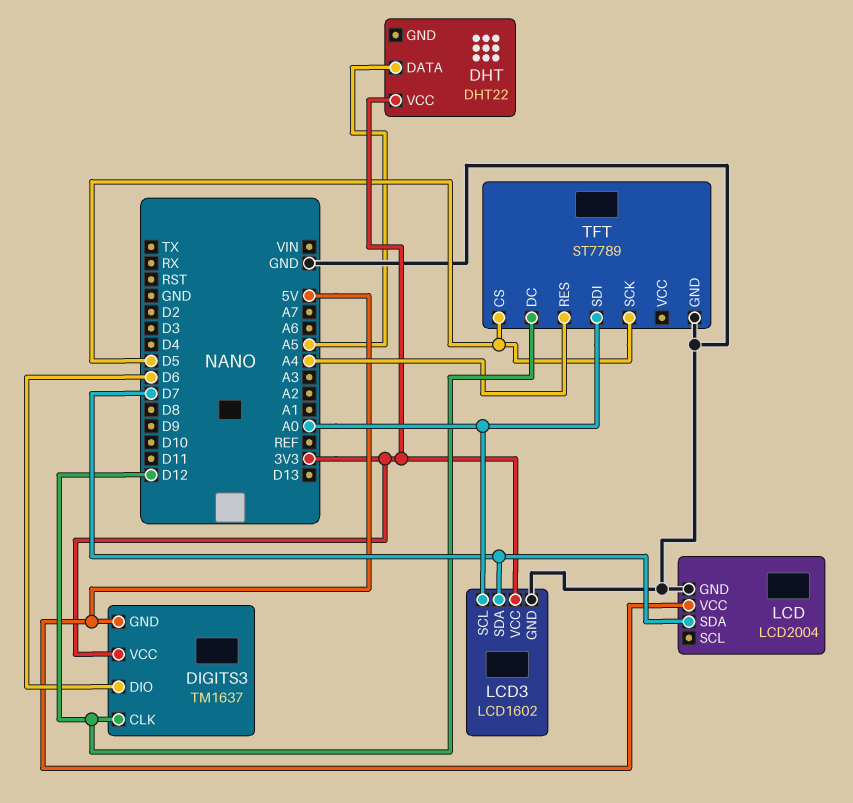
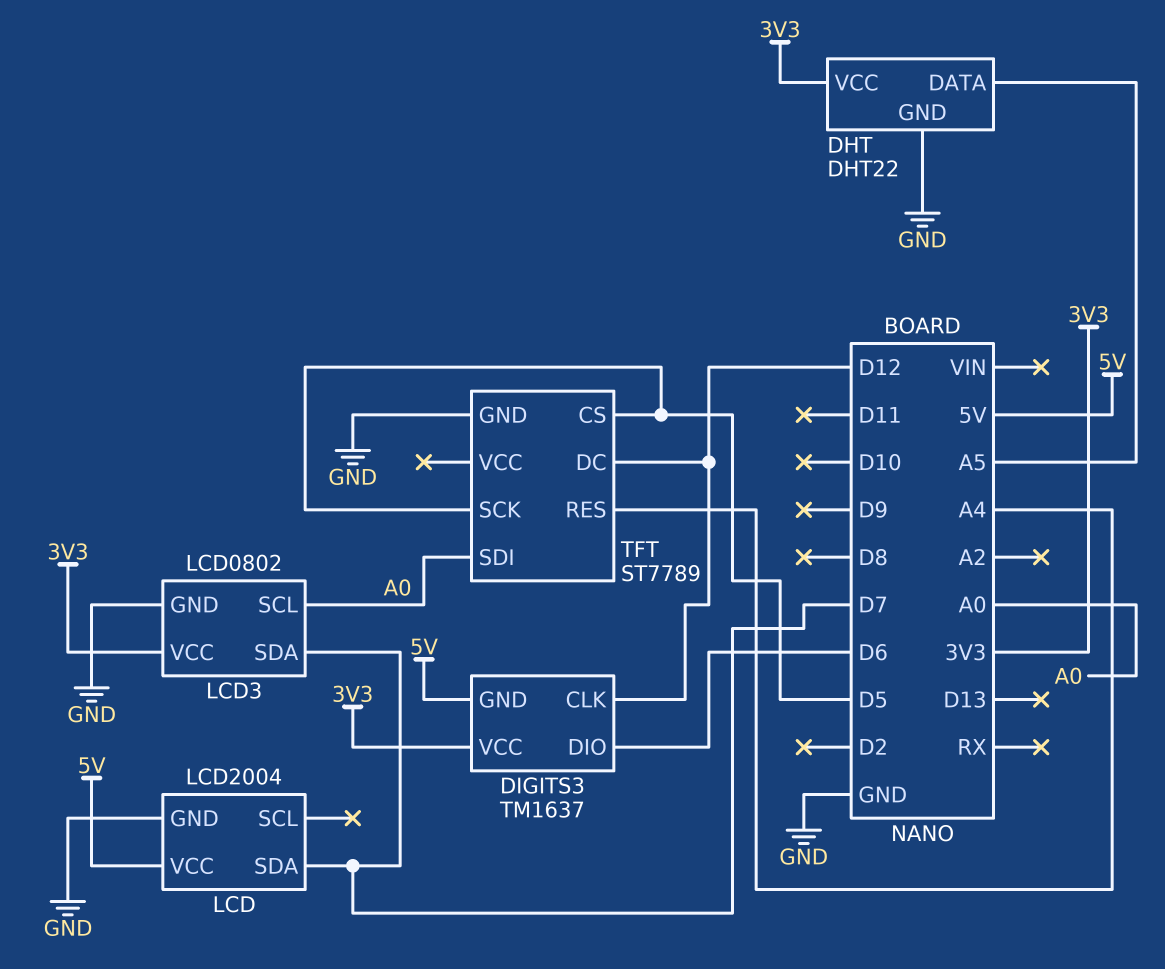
DHT pin GND: none -> GND
LCD3: LCD1602 -> LCD0802

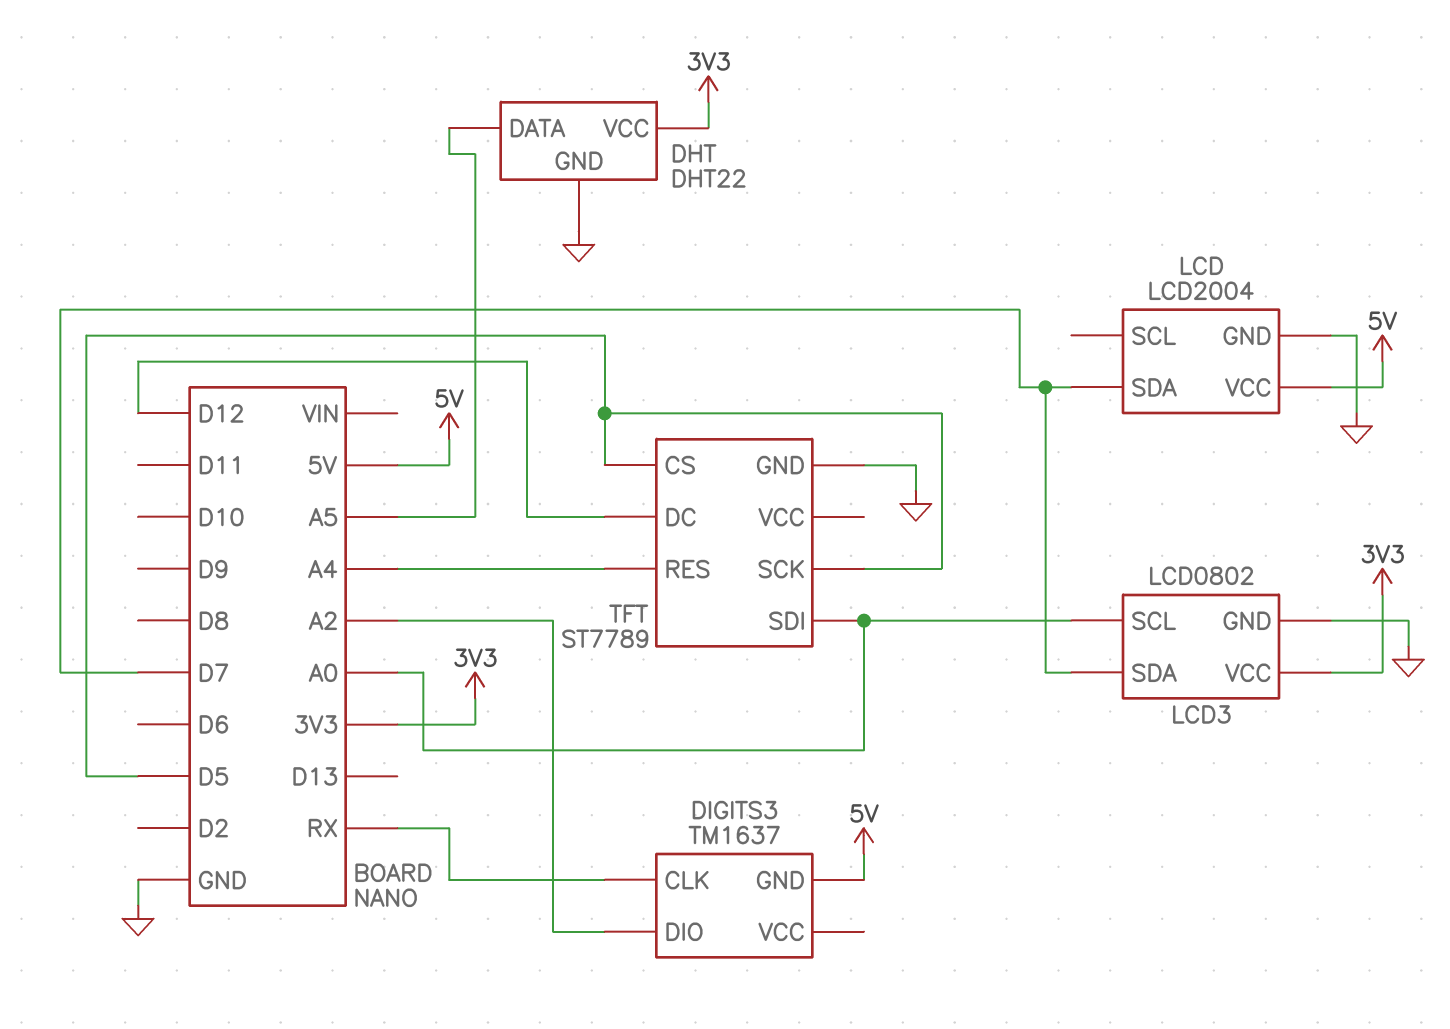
DIGITS3 pin CLK: D12 -> RX
DIGITS3 pin DIO: D6 -> A2
DIGITS3 pin VCC: 3V3 -> none

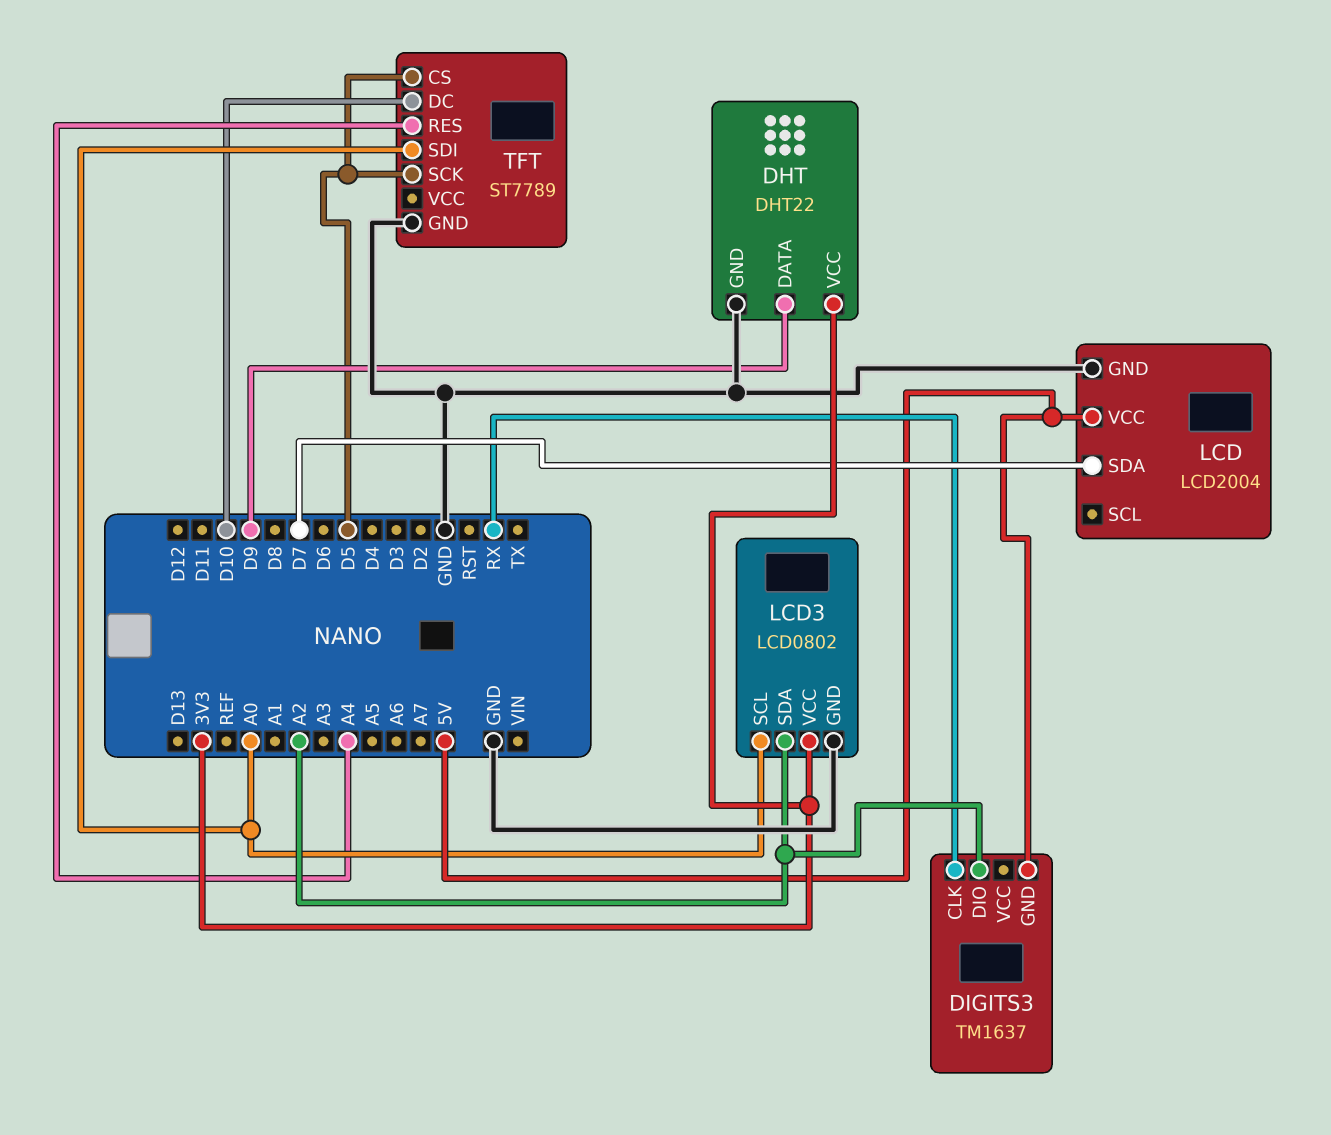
DHT pin DATA: A5 -> D9
LCD3 pin SDA: D7 -> A2
TFT pin DC: D12 -> D10

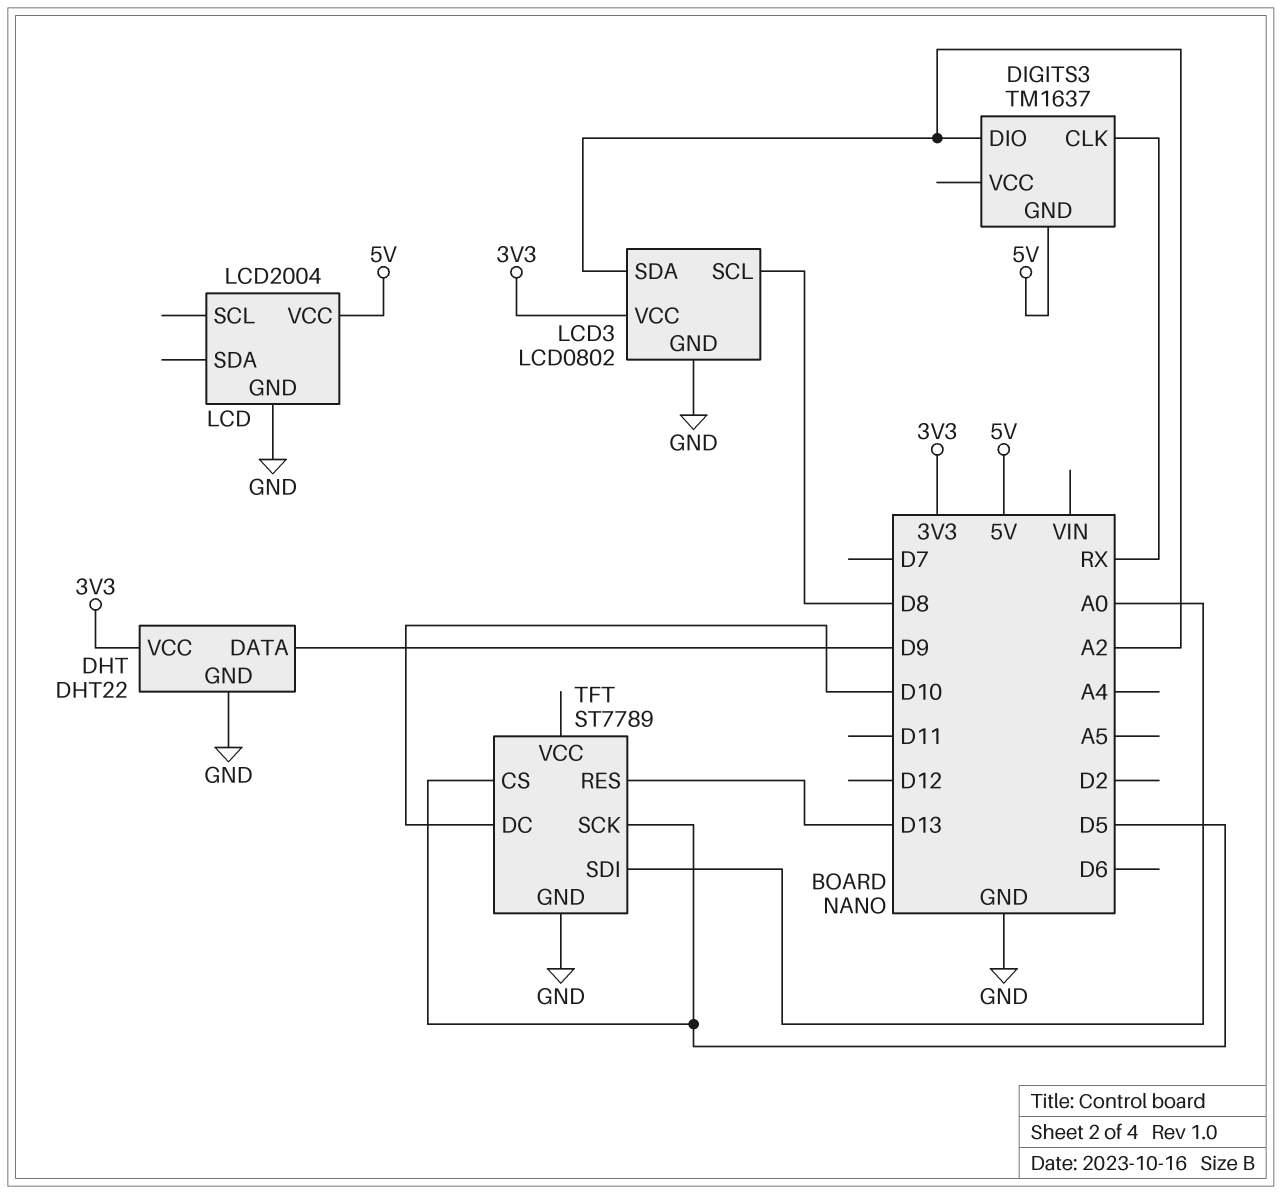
LCD pin SDA: D7 -> none
LCD3 pin SCL: A0 -> D8
TFT pin RES: A4 -> D13

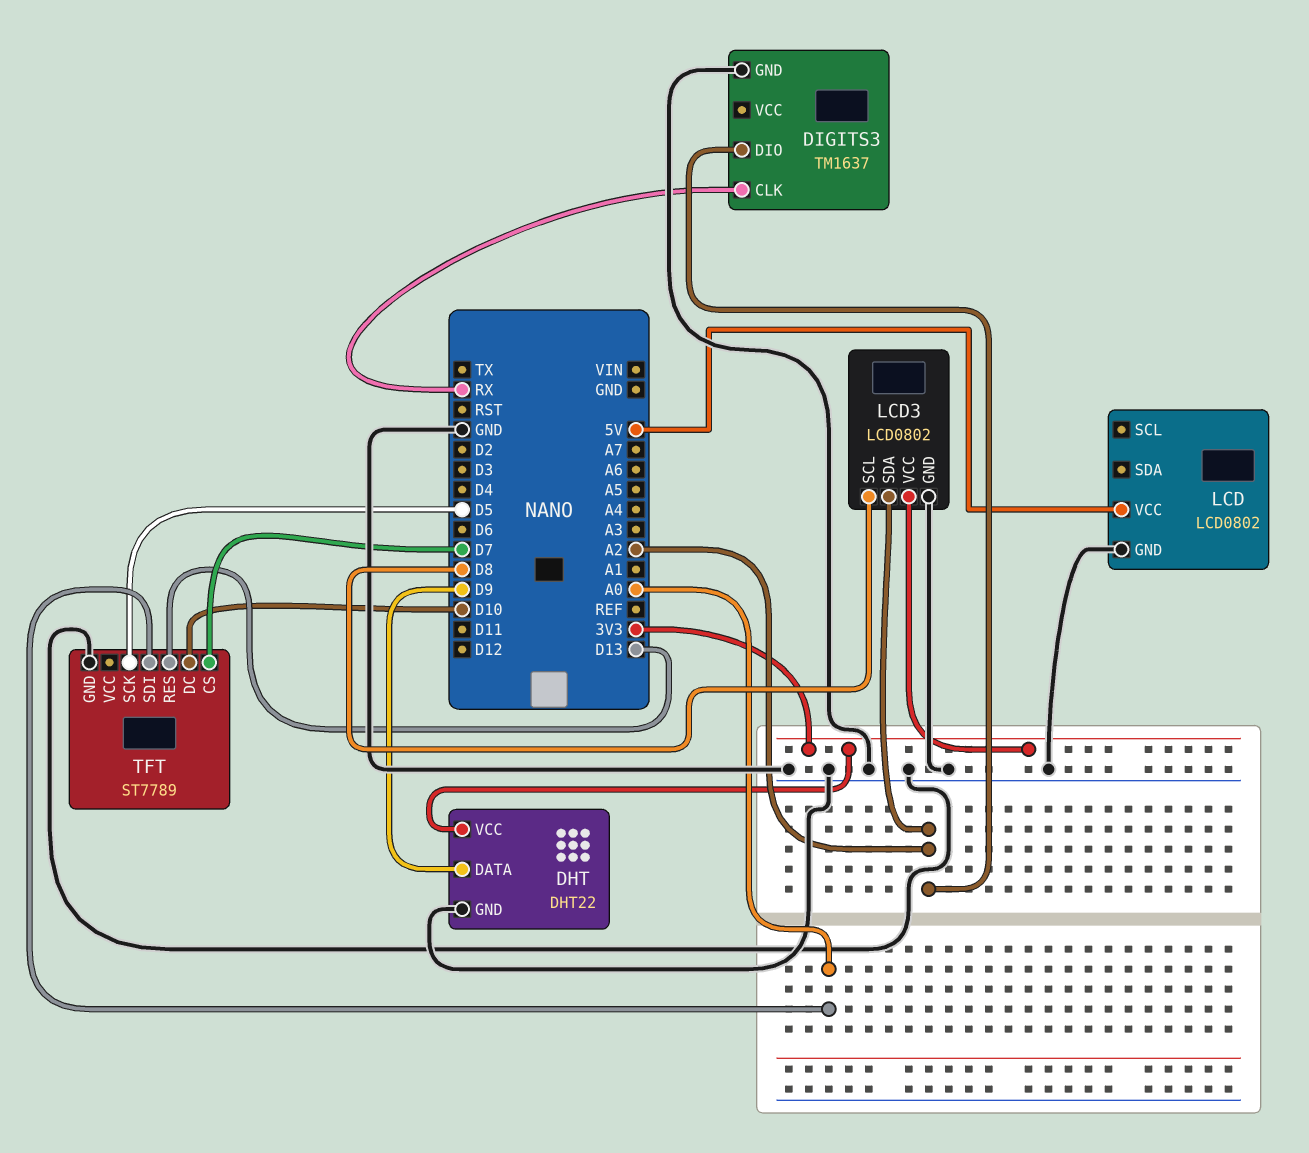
DIGITS3 pin GND: 5V -> GND
LCD: LCD2004 -> LCD0802
TFT pin CS: D5 -> D7

